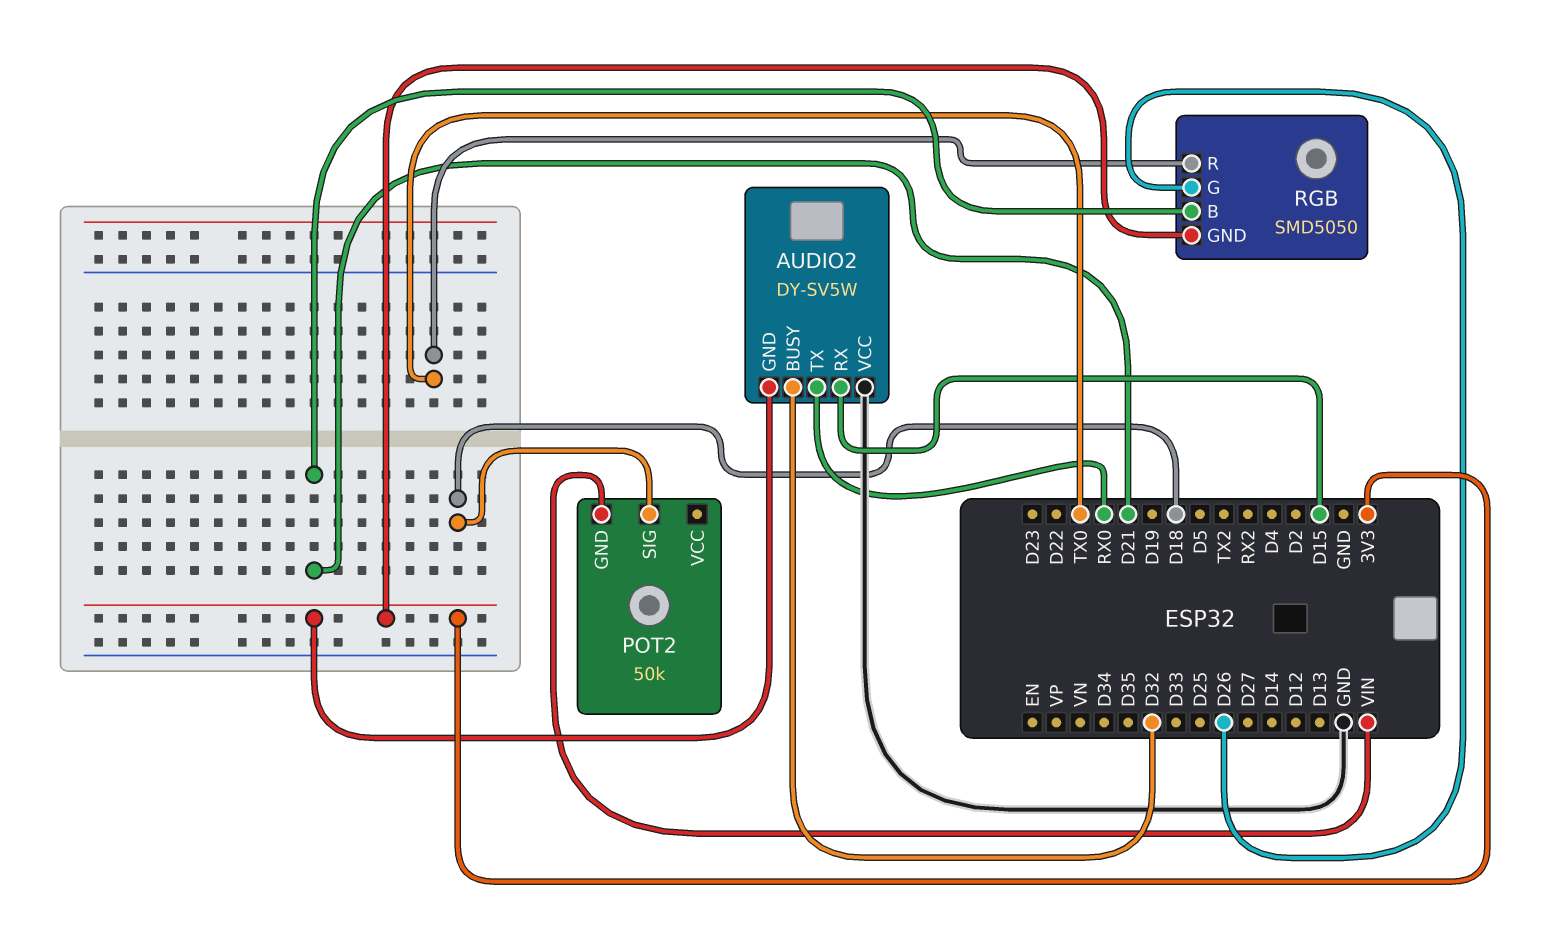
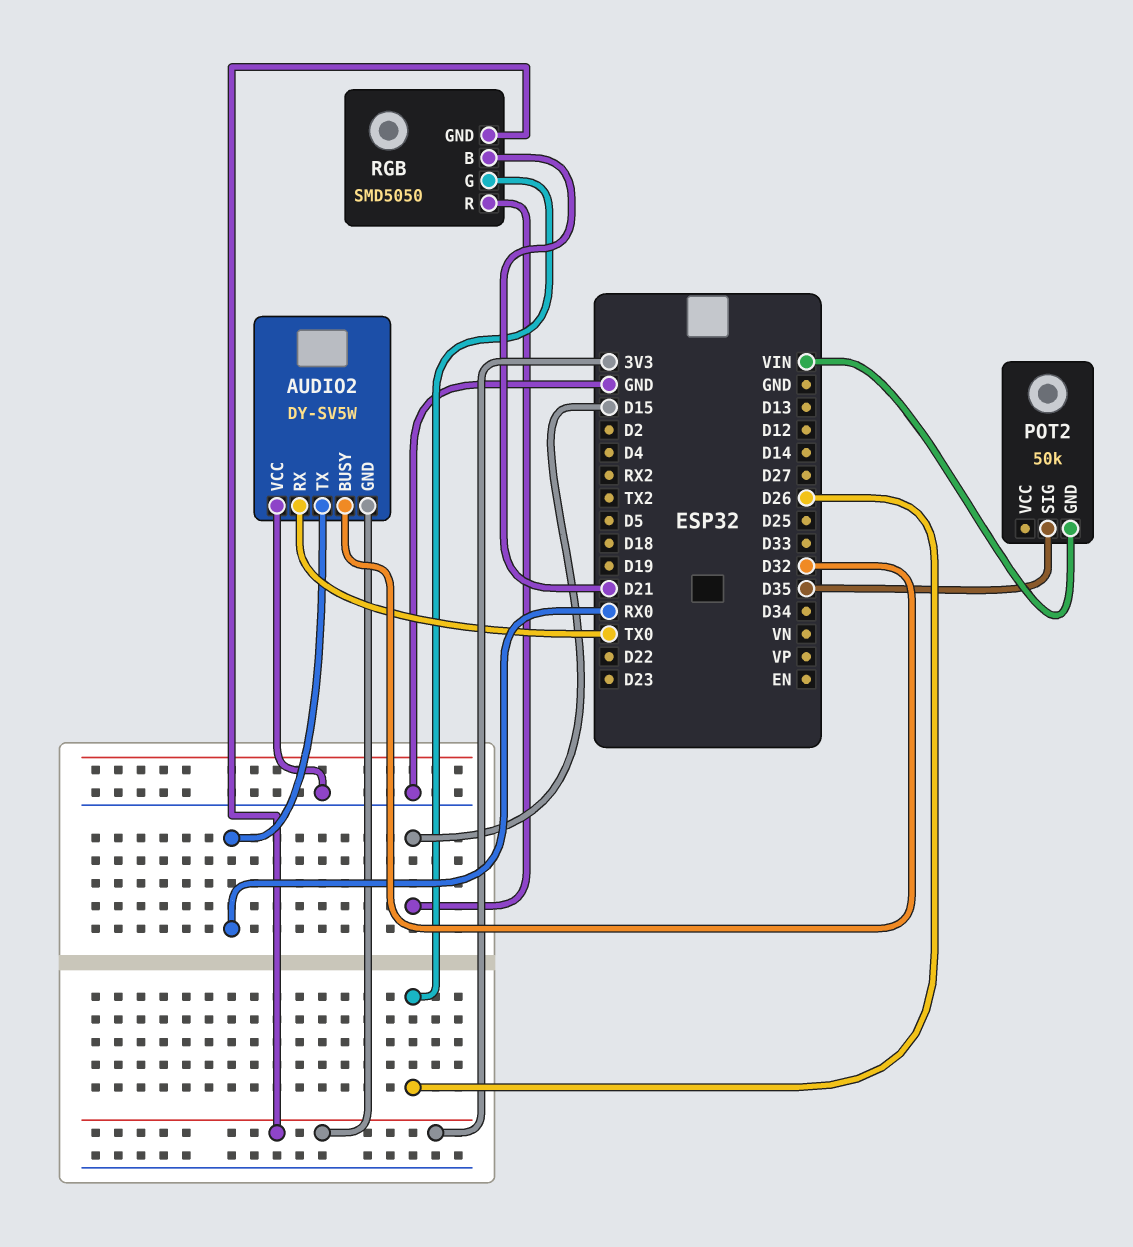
AUDIO2 pin RX: D15 -> TX0
POT2 pin SIG: D18 -> D35
RGB pin R: TX0 -> D15

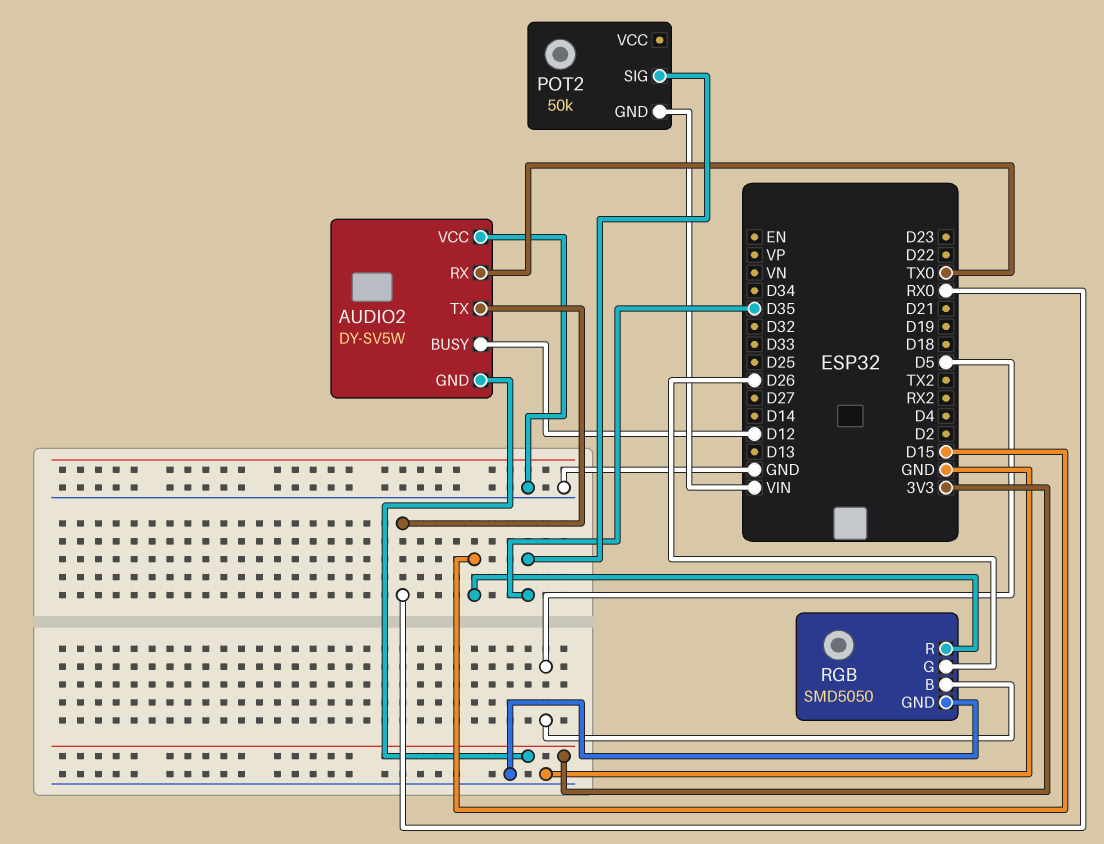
AUDIO2 pin BUSY: D32 -> D12
RGB pin B: D21 -> D5
RGB pin GND: 3V3 -> GND

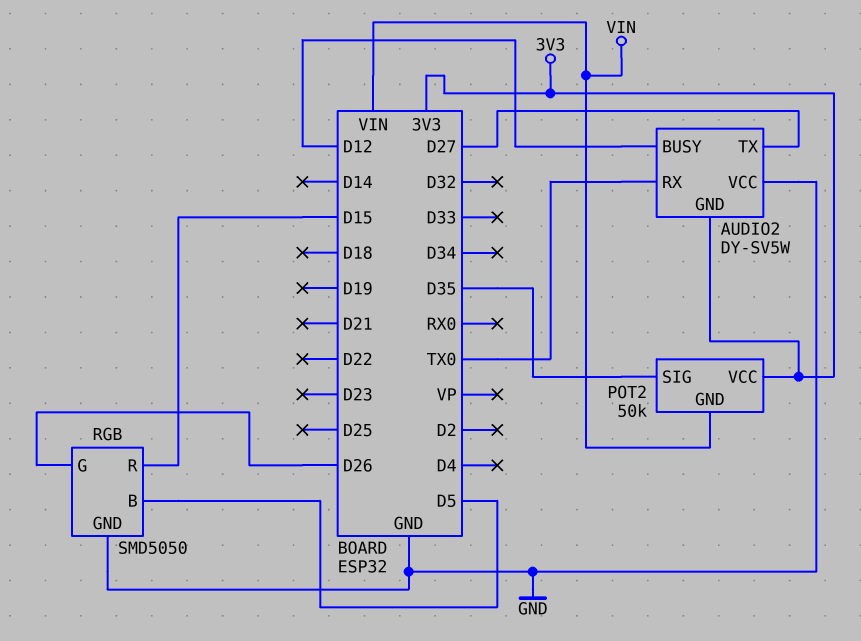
AUDIO2 pin TX: RX0 -> D27
POT2 pin VCC: none -> 3V3

